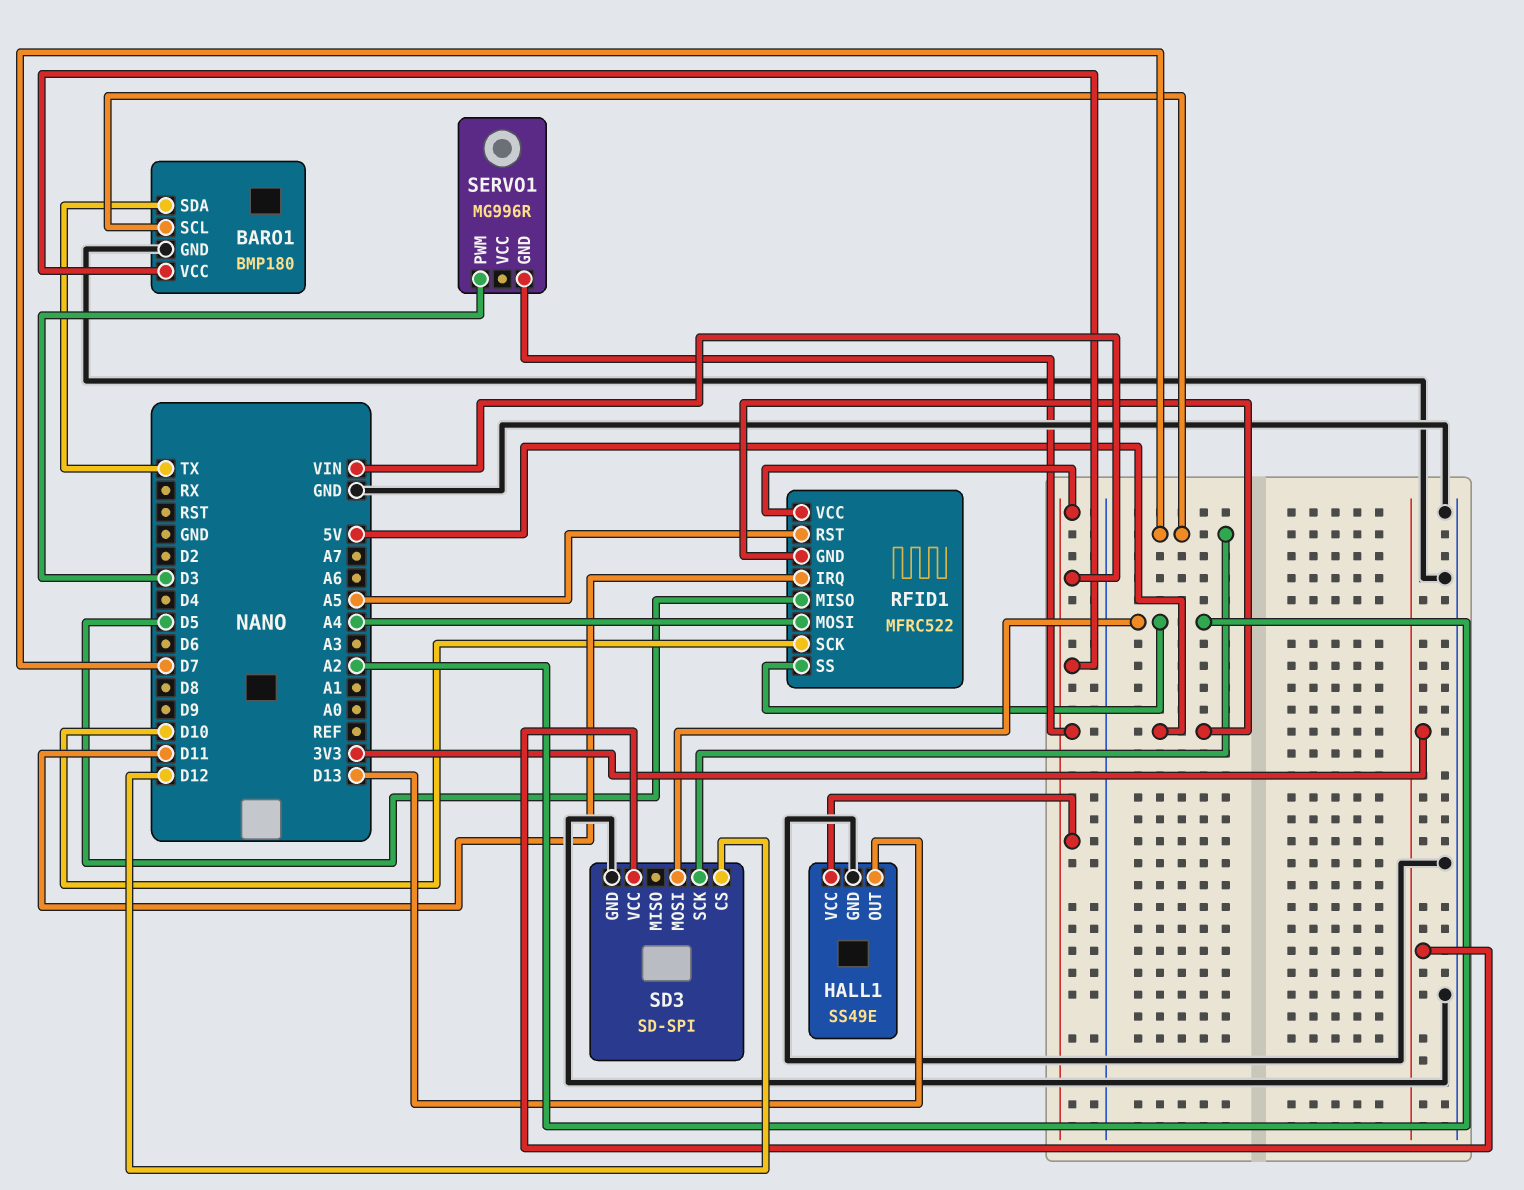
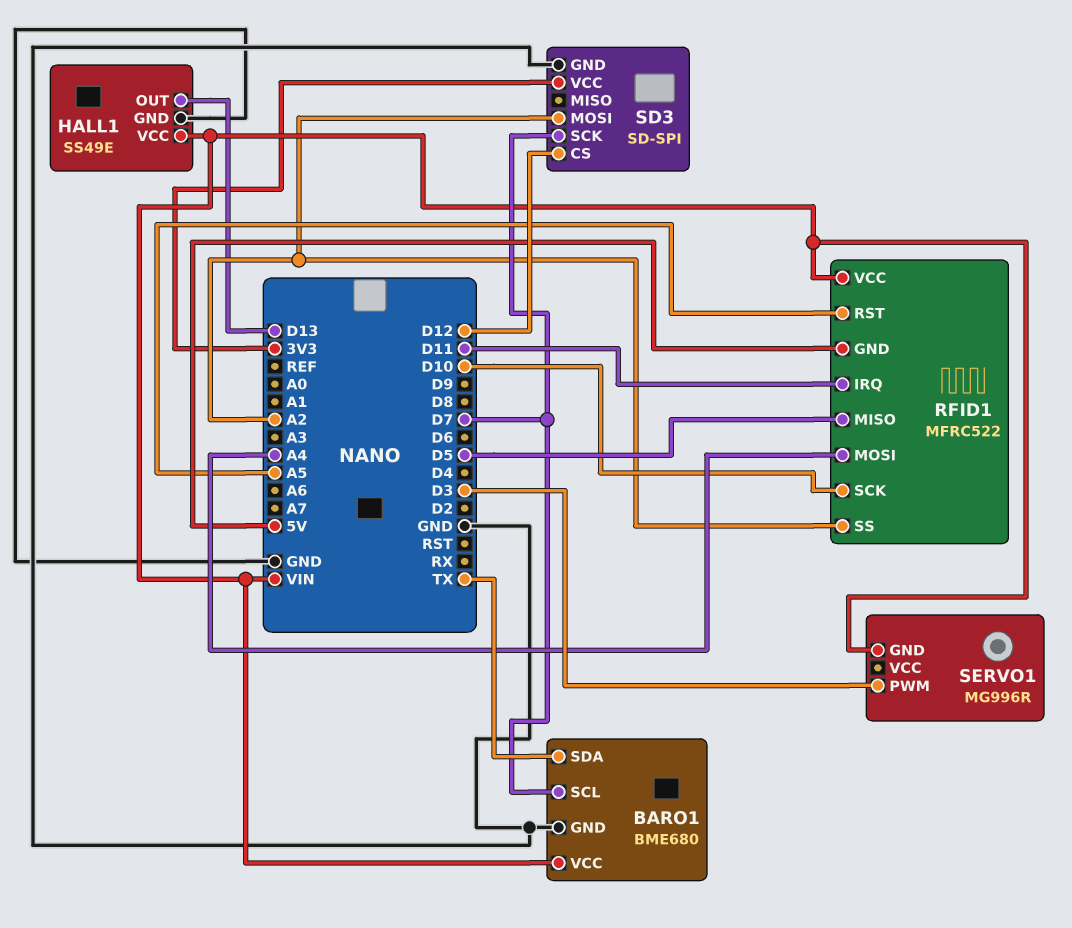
BARO1: BMP180 -> BME680

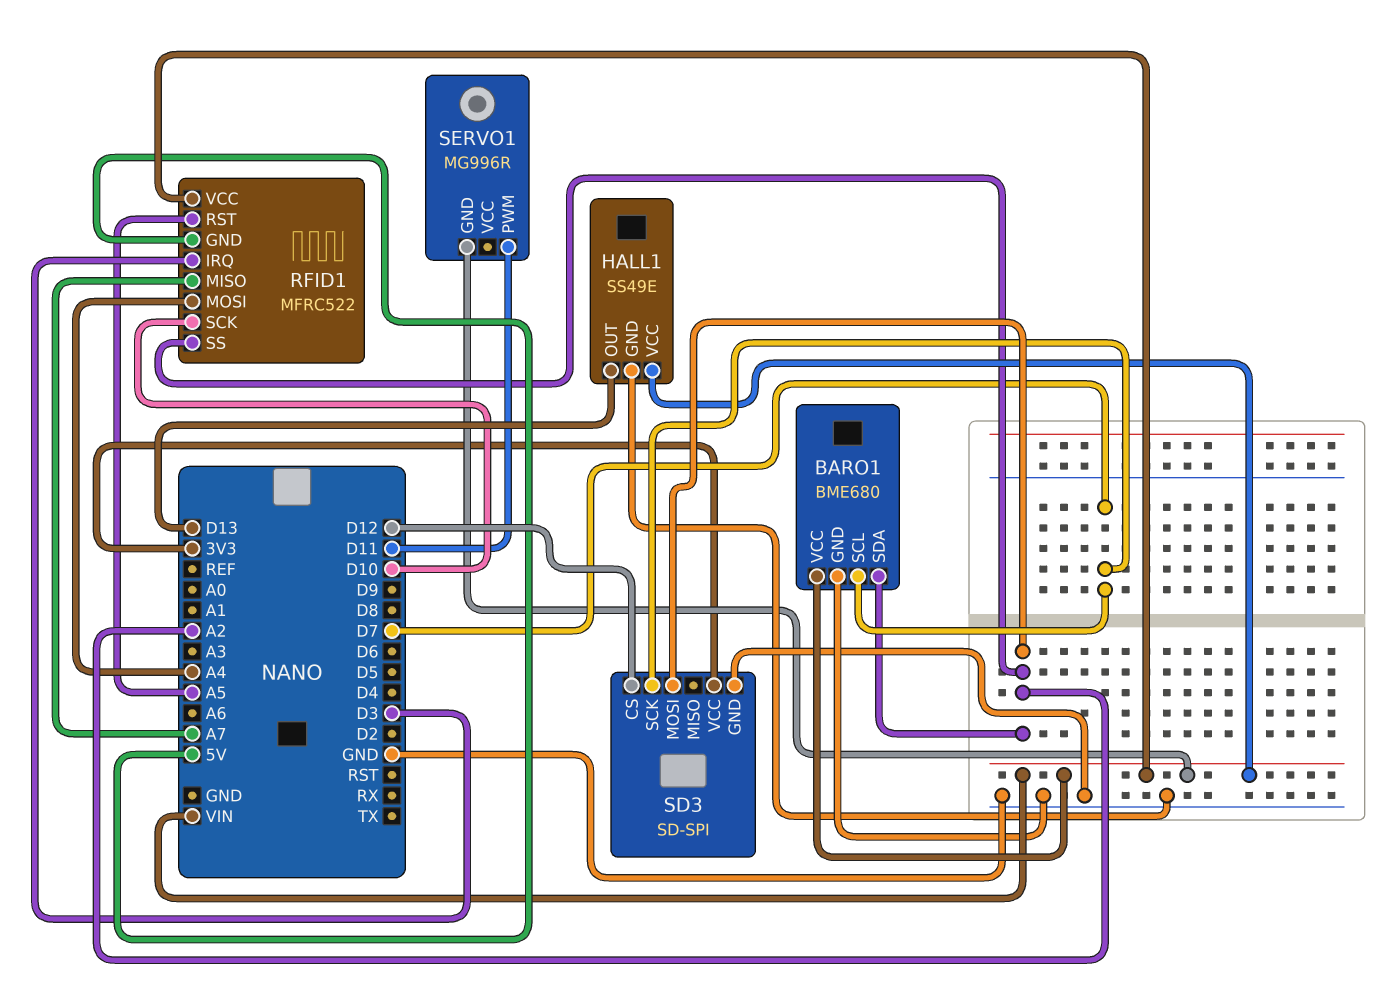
BARO1 pin SDA: TX -> A2
RFID1 pin IRQ: D11 -> D3
RFID1 pin MISO: D5 -> A7
SERVO1 pin PWM: D3 -> D11

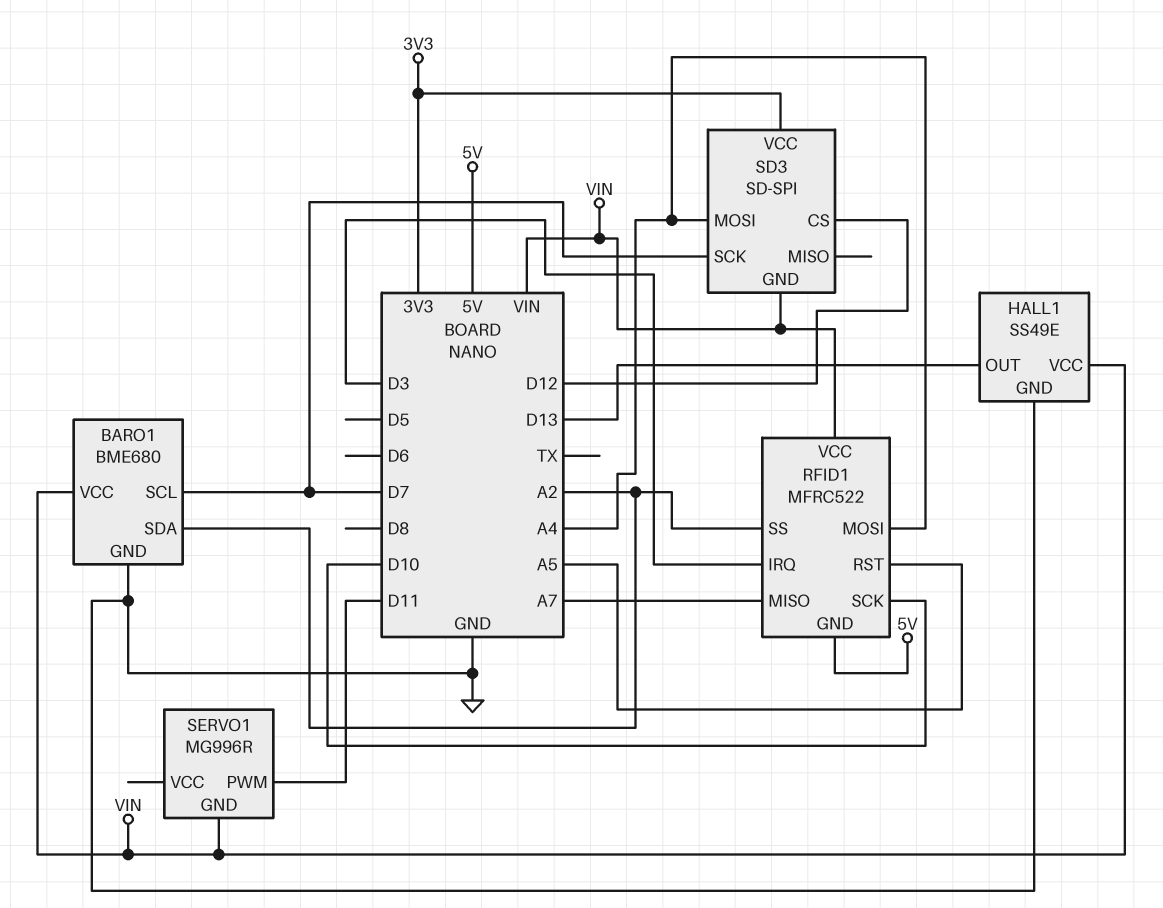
SD3 pin GND: GND -> VIN
SD3 pin MOSI: A2 -> A4

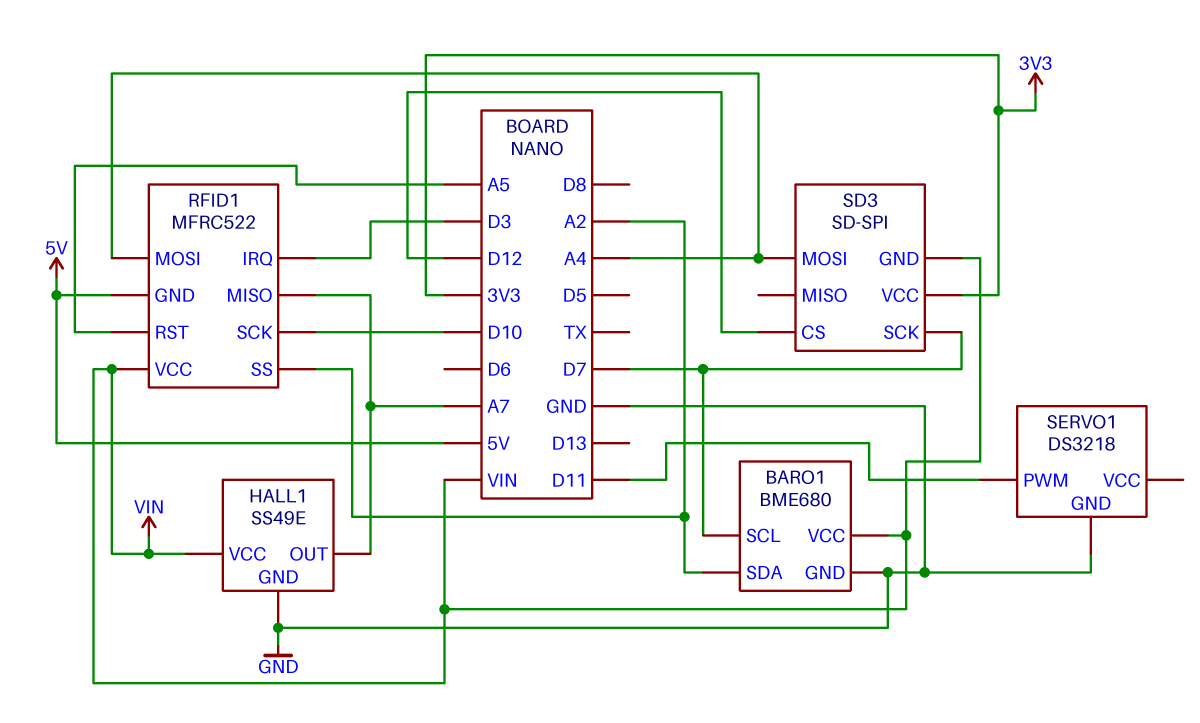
HALL1 pin OUT: D13 -> A7
SERVO1: MG996R -> DS3218
SERVO1 pin GND: VIN -> GND

